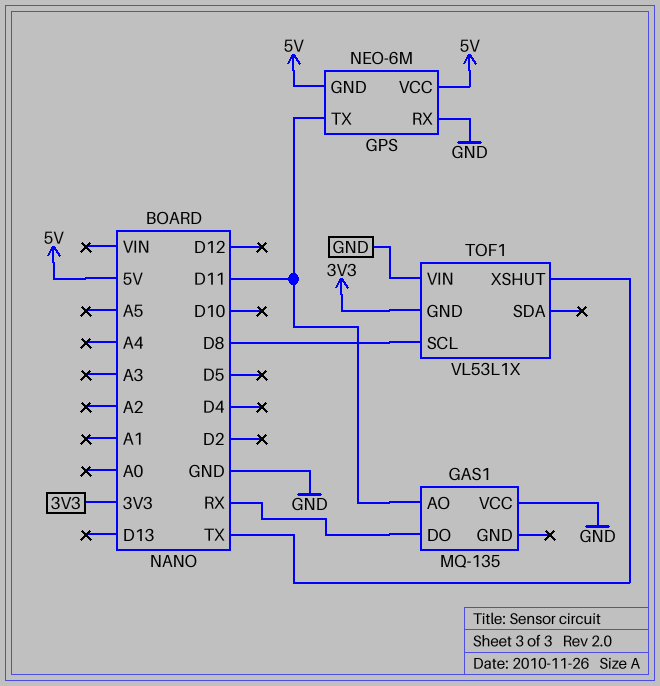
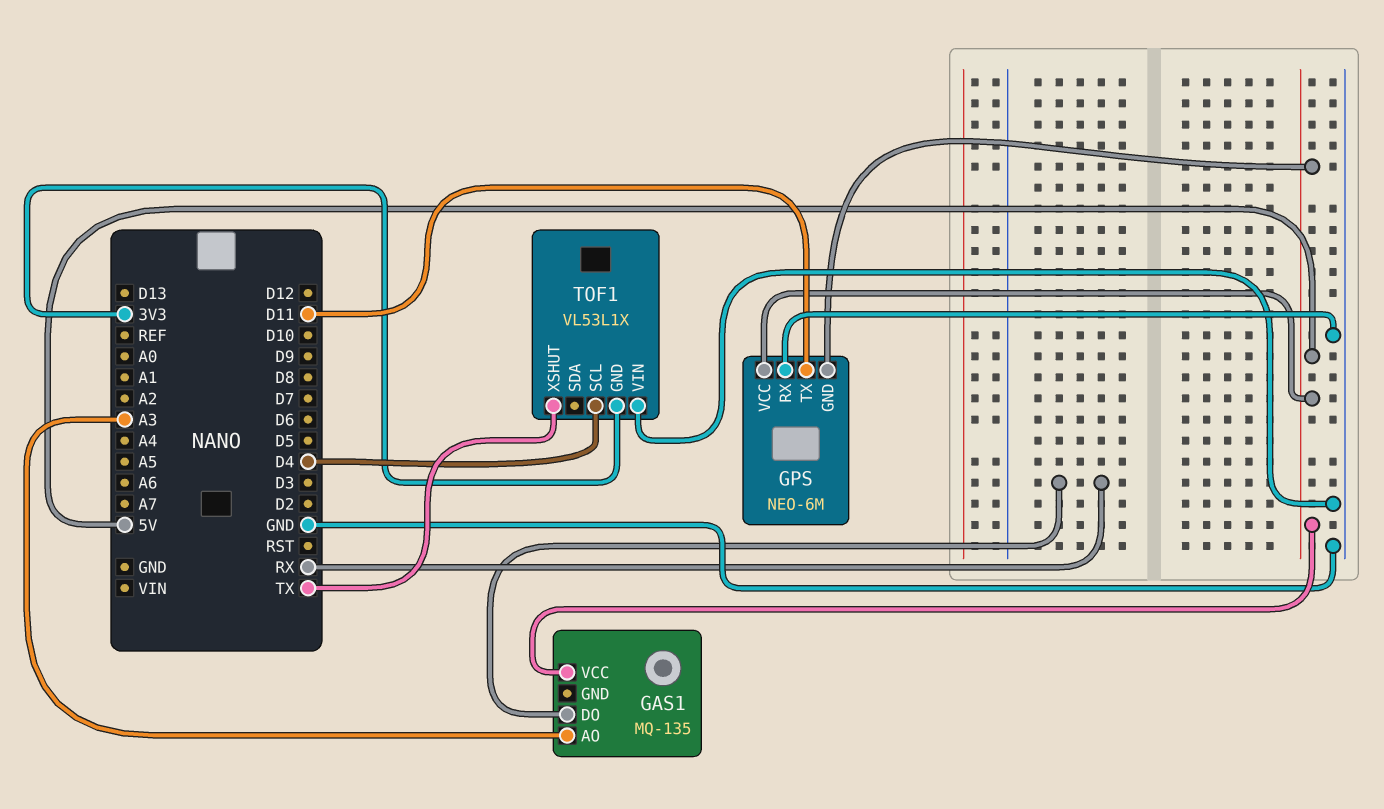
GAS1 pin AO: D11 -> A3
GAS1 pin VCC: GND -> 5V
TOF1 pin SCL: D8 -> D4

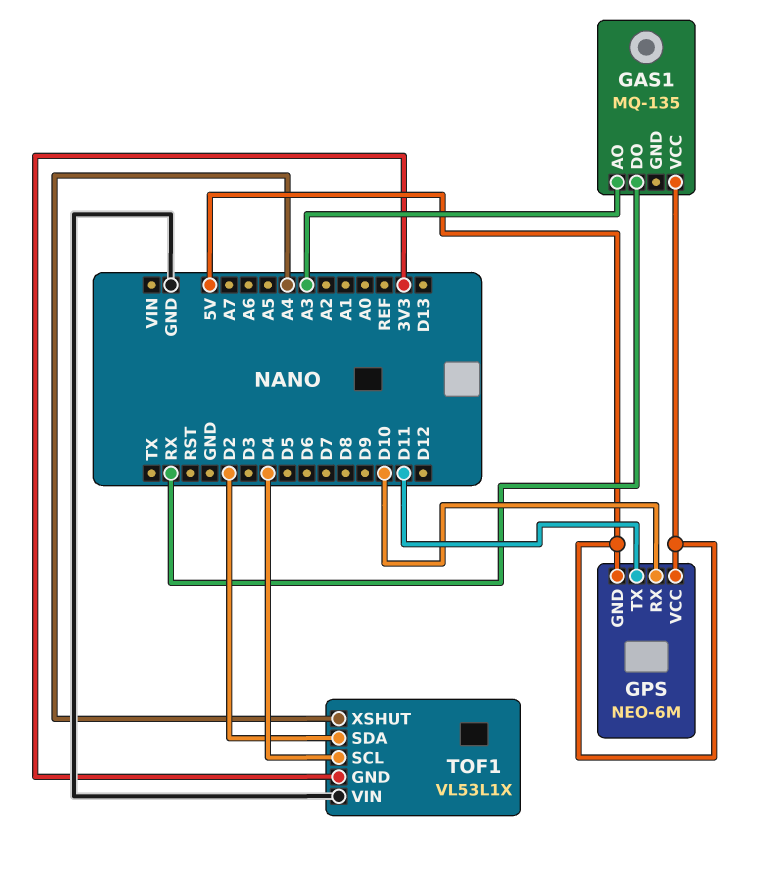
GPS pin RX: GND -> D10
TOF1 pin SDA: none -> D2
TOF1 pin XSHUT: TX -> A4

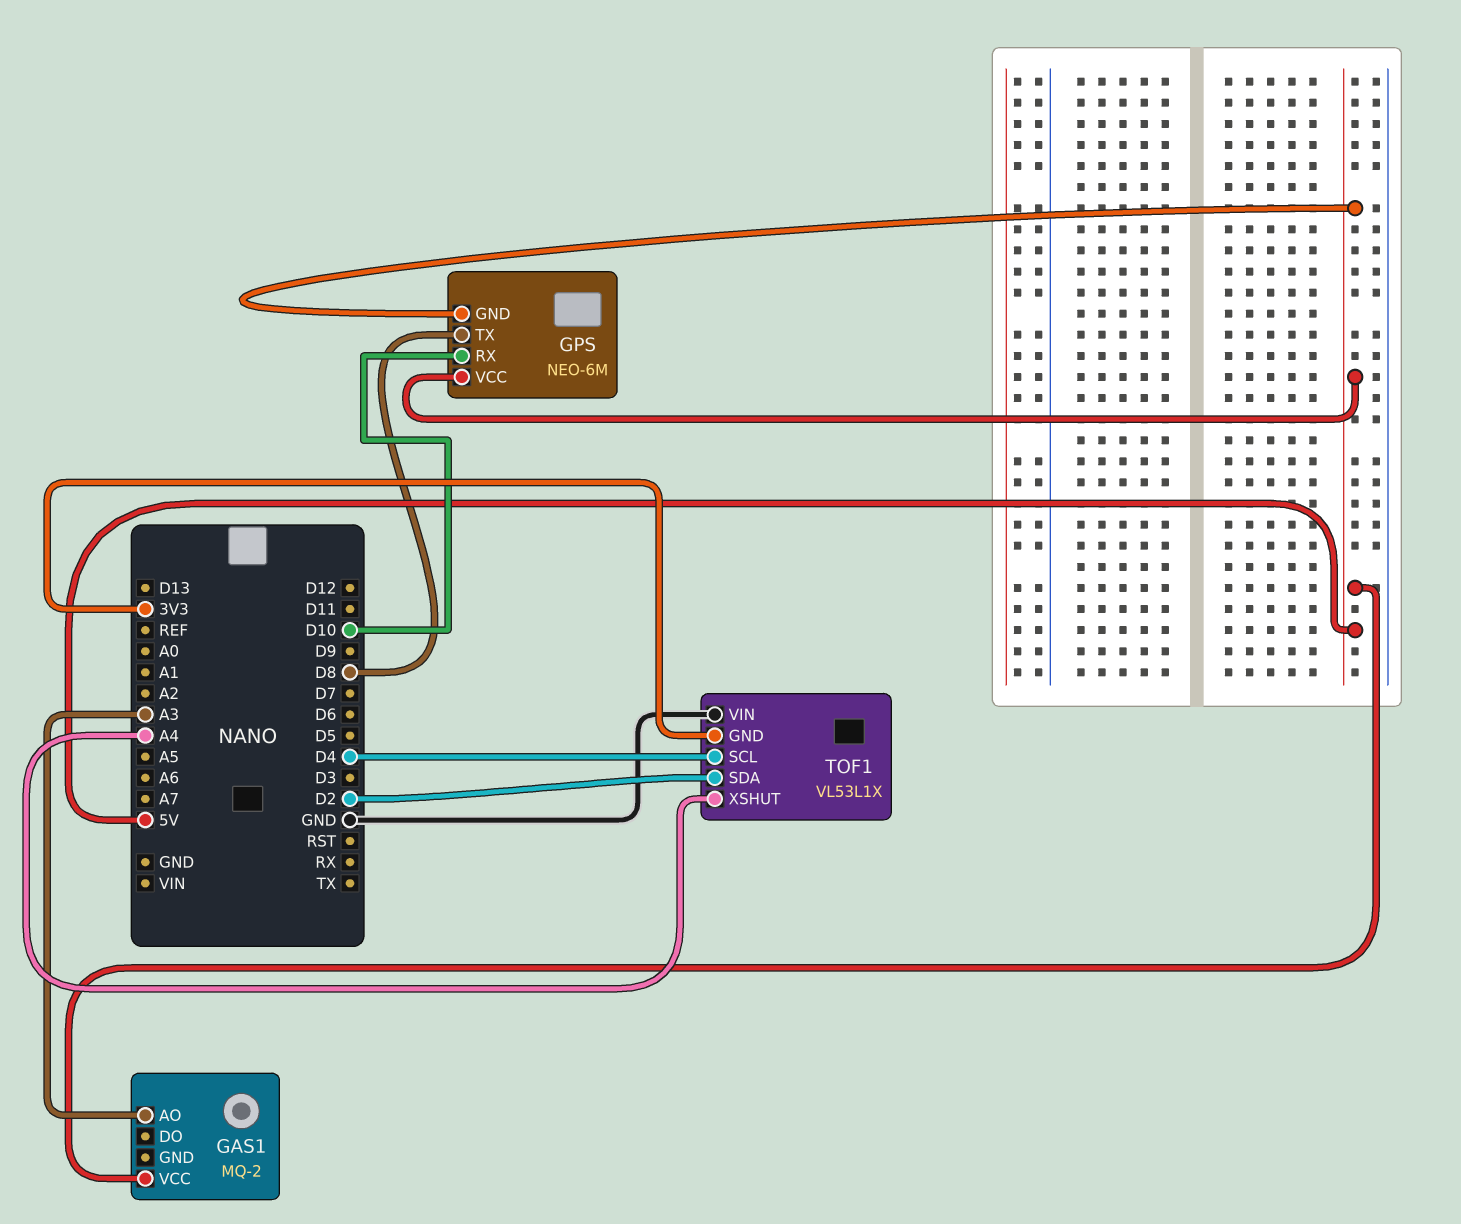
GAS1: MQ-135 -> MQ-2
GAS1 pin DO: RX -> none
GPS pin TX: D11 -> D8

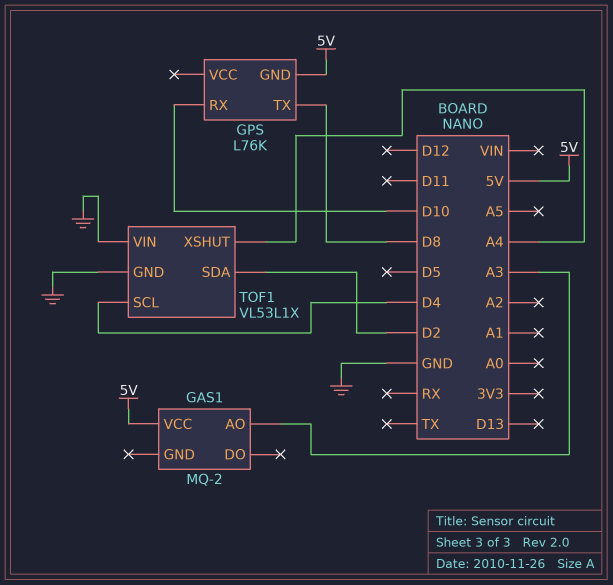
GPS: NEO-6M -> L76K
GPS pin VCC: 5V -> none
TOF1 pin GND: 3V3 -> GND

